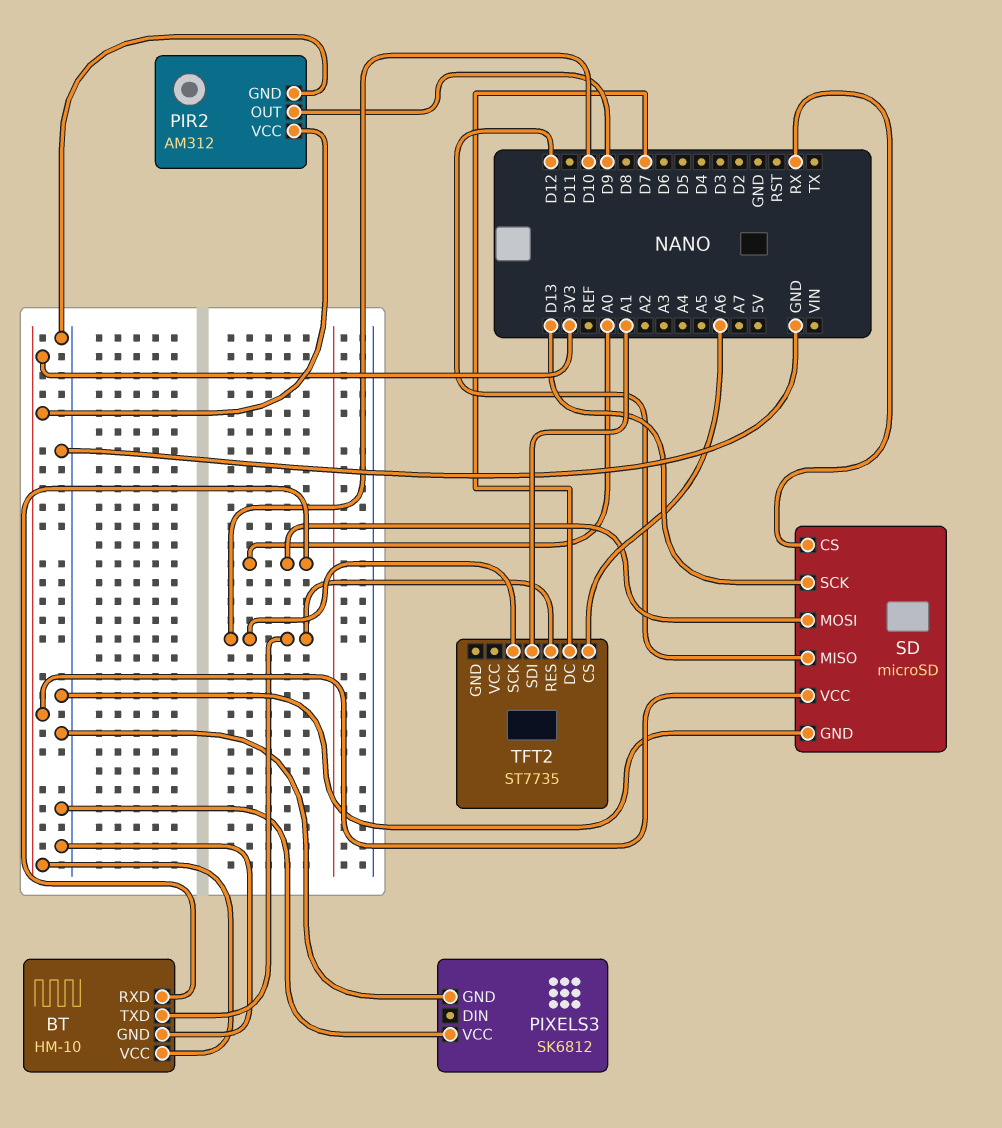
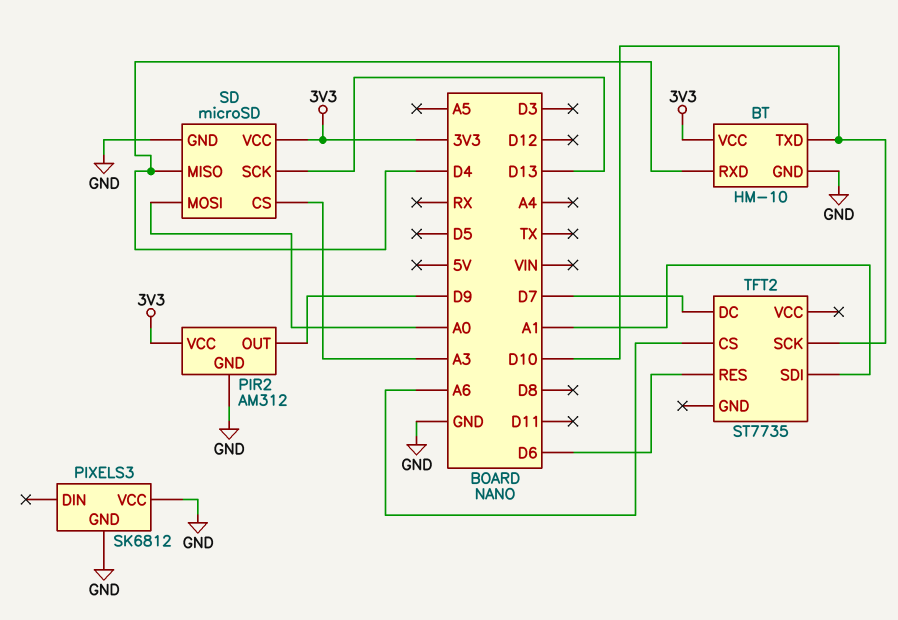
BT pin RXD: A0 -> D4
SD pin CS: RX -> A3
SD pin MISO: D12 -> D4
TFT2 pin RES: D10 -> D6

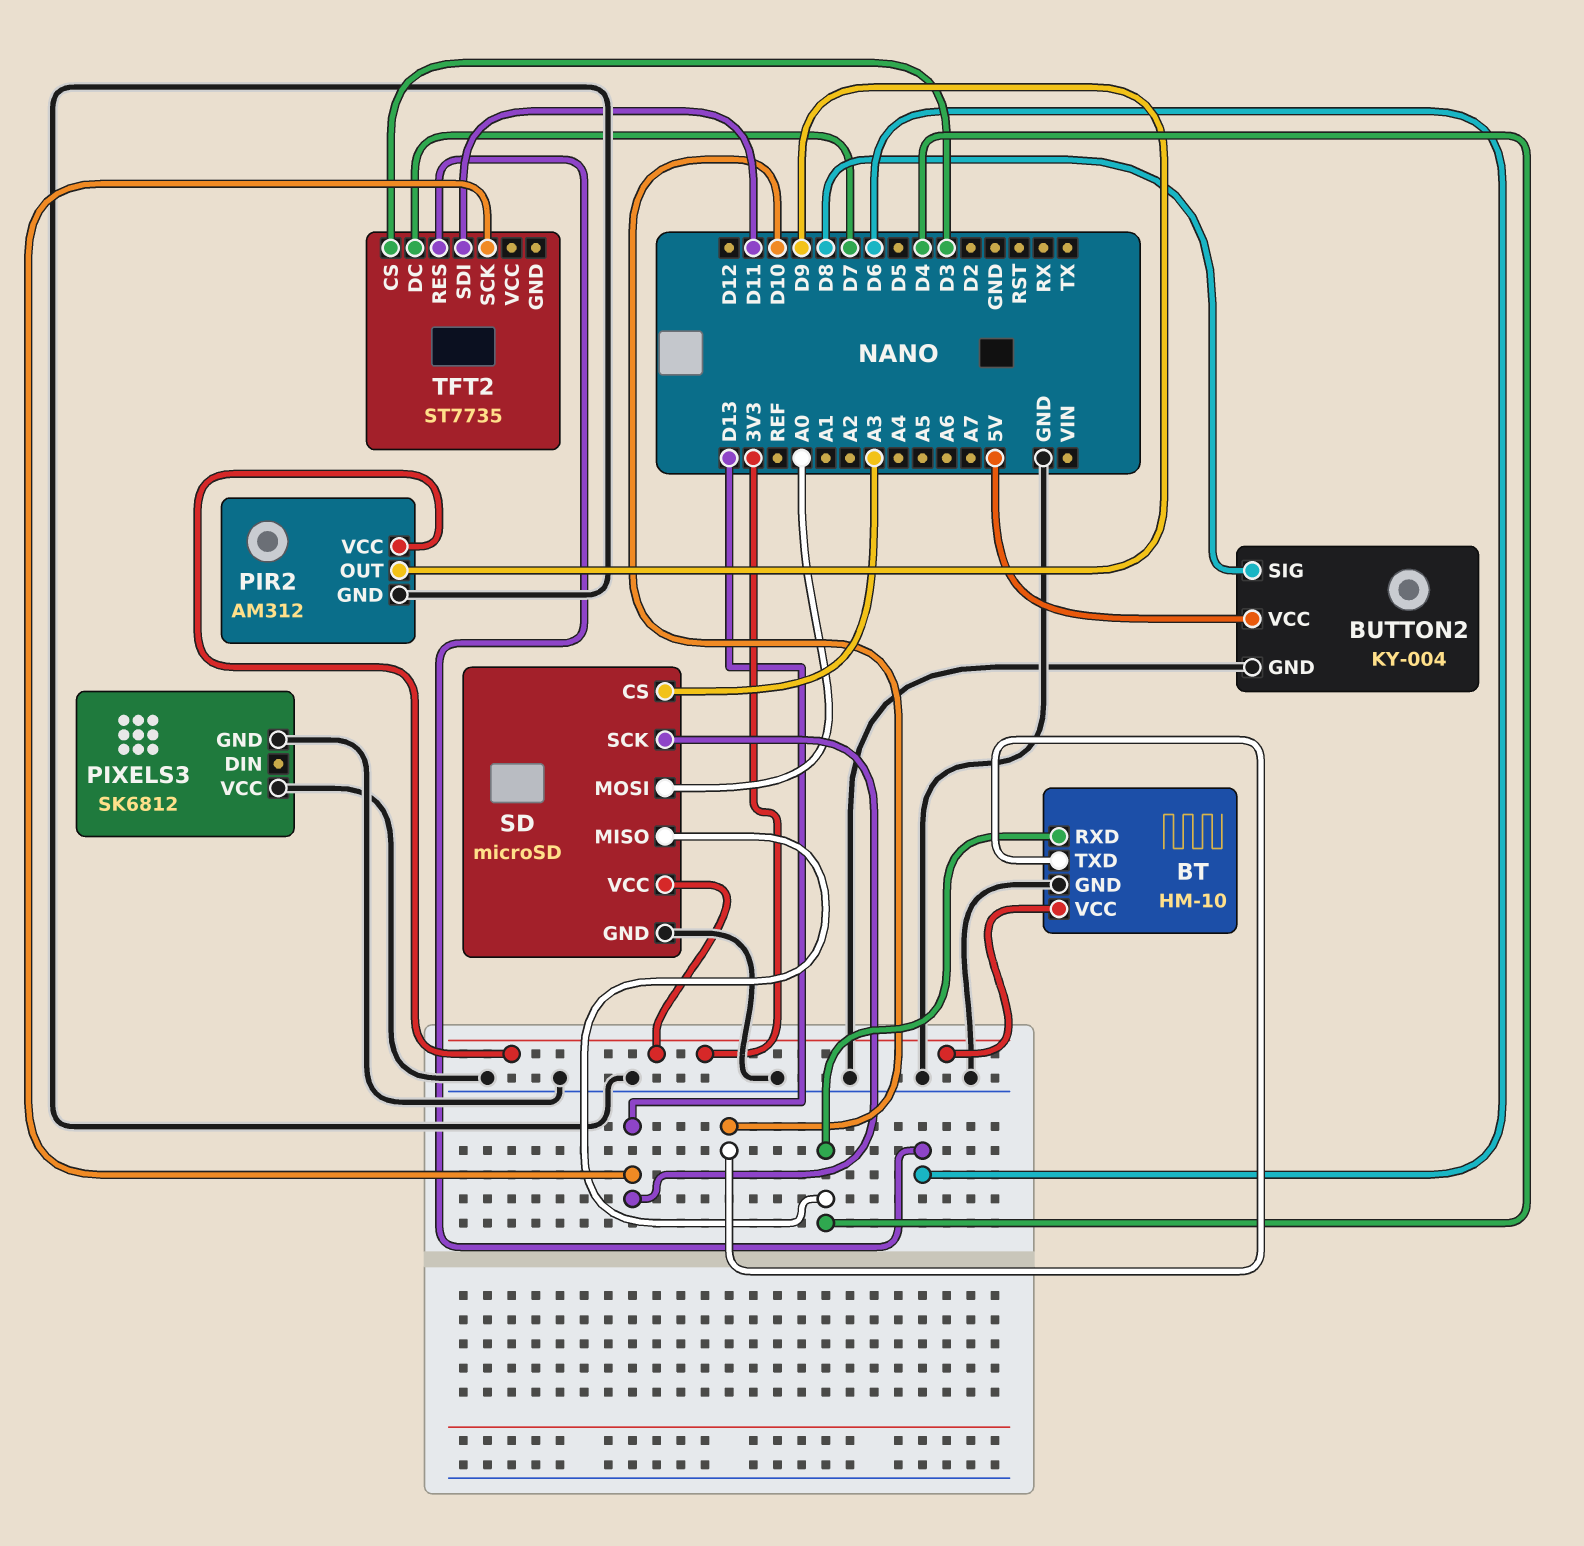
BUTTON2: none -> KY-004
BUTTON2 pin GND: none -> GND
BUTTON2 pin SIG: none -> D8
BUTTON2 pin VCC: none -> 5V
TFT2 pin CS: A6 -> D3
TFT2 pin SCK: D10 -> D13
TFT2 pin SDI: A1 -> D11

